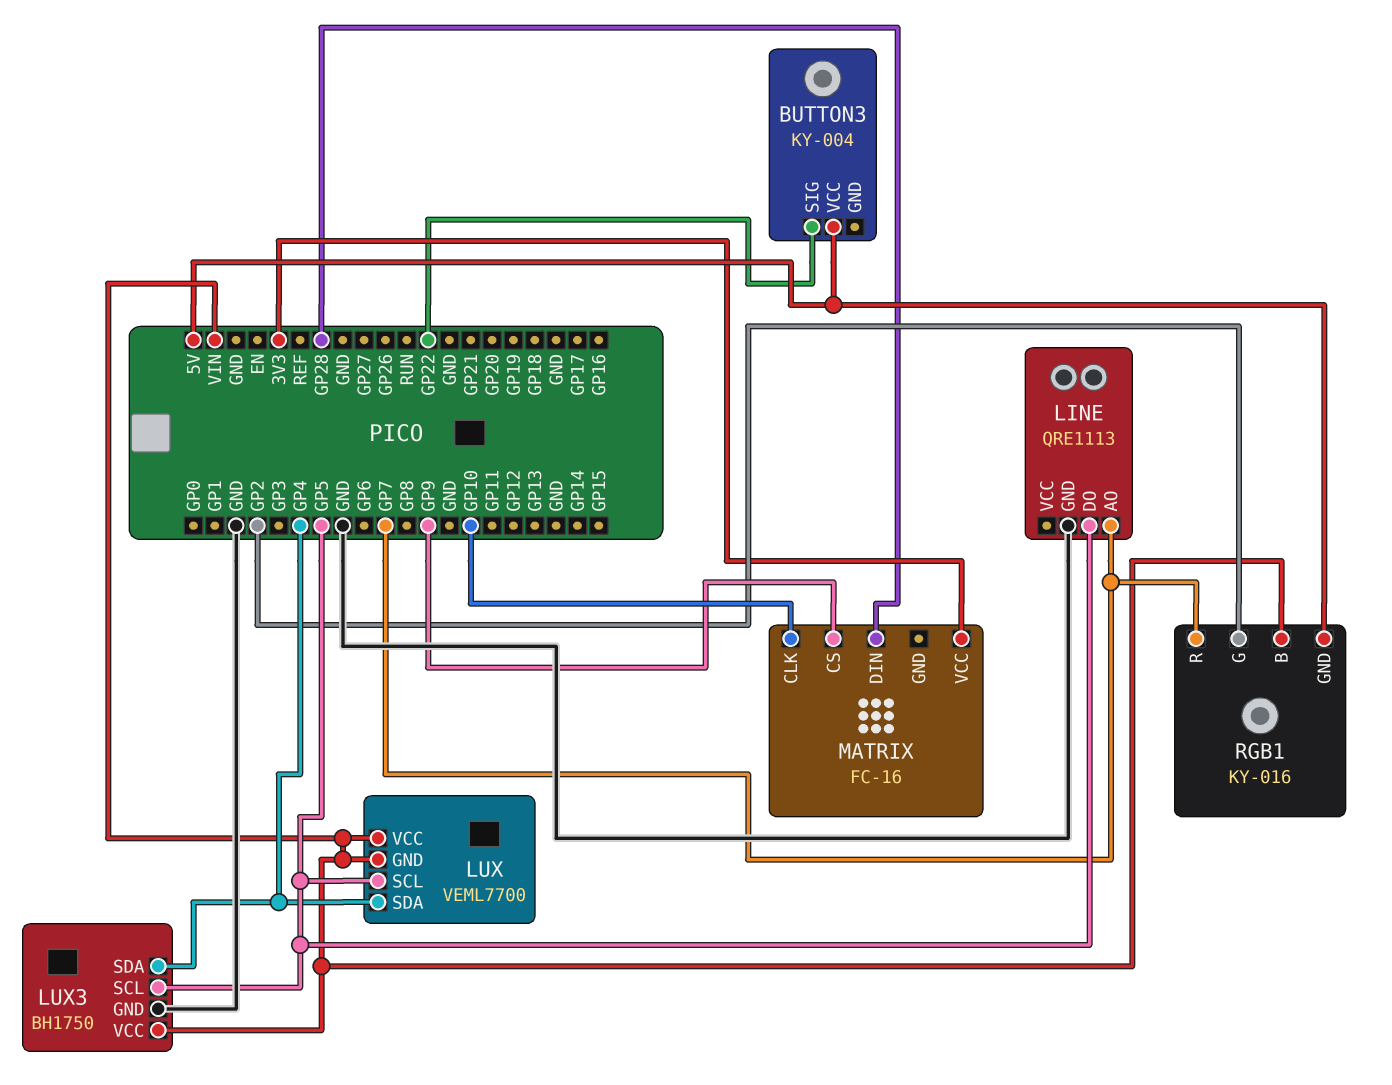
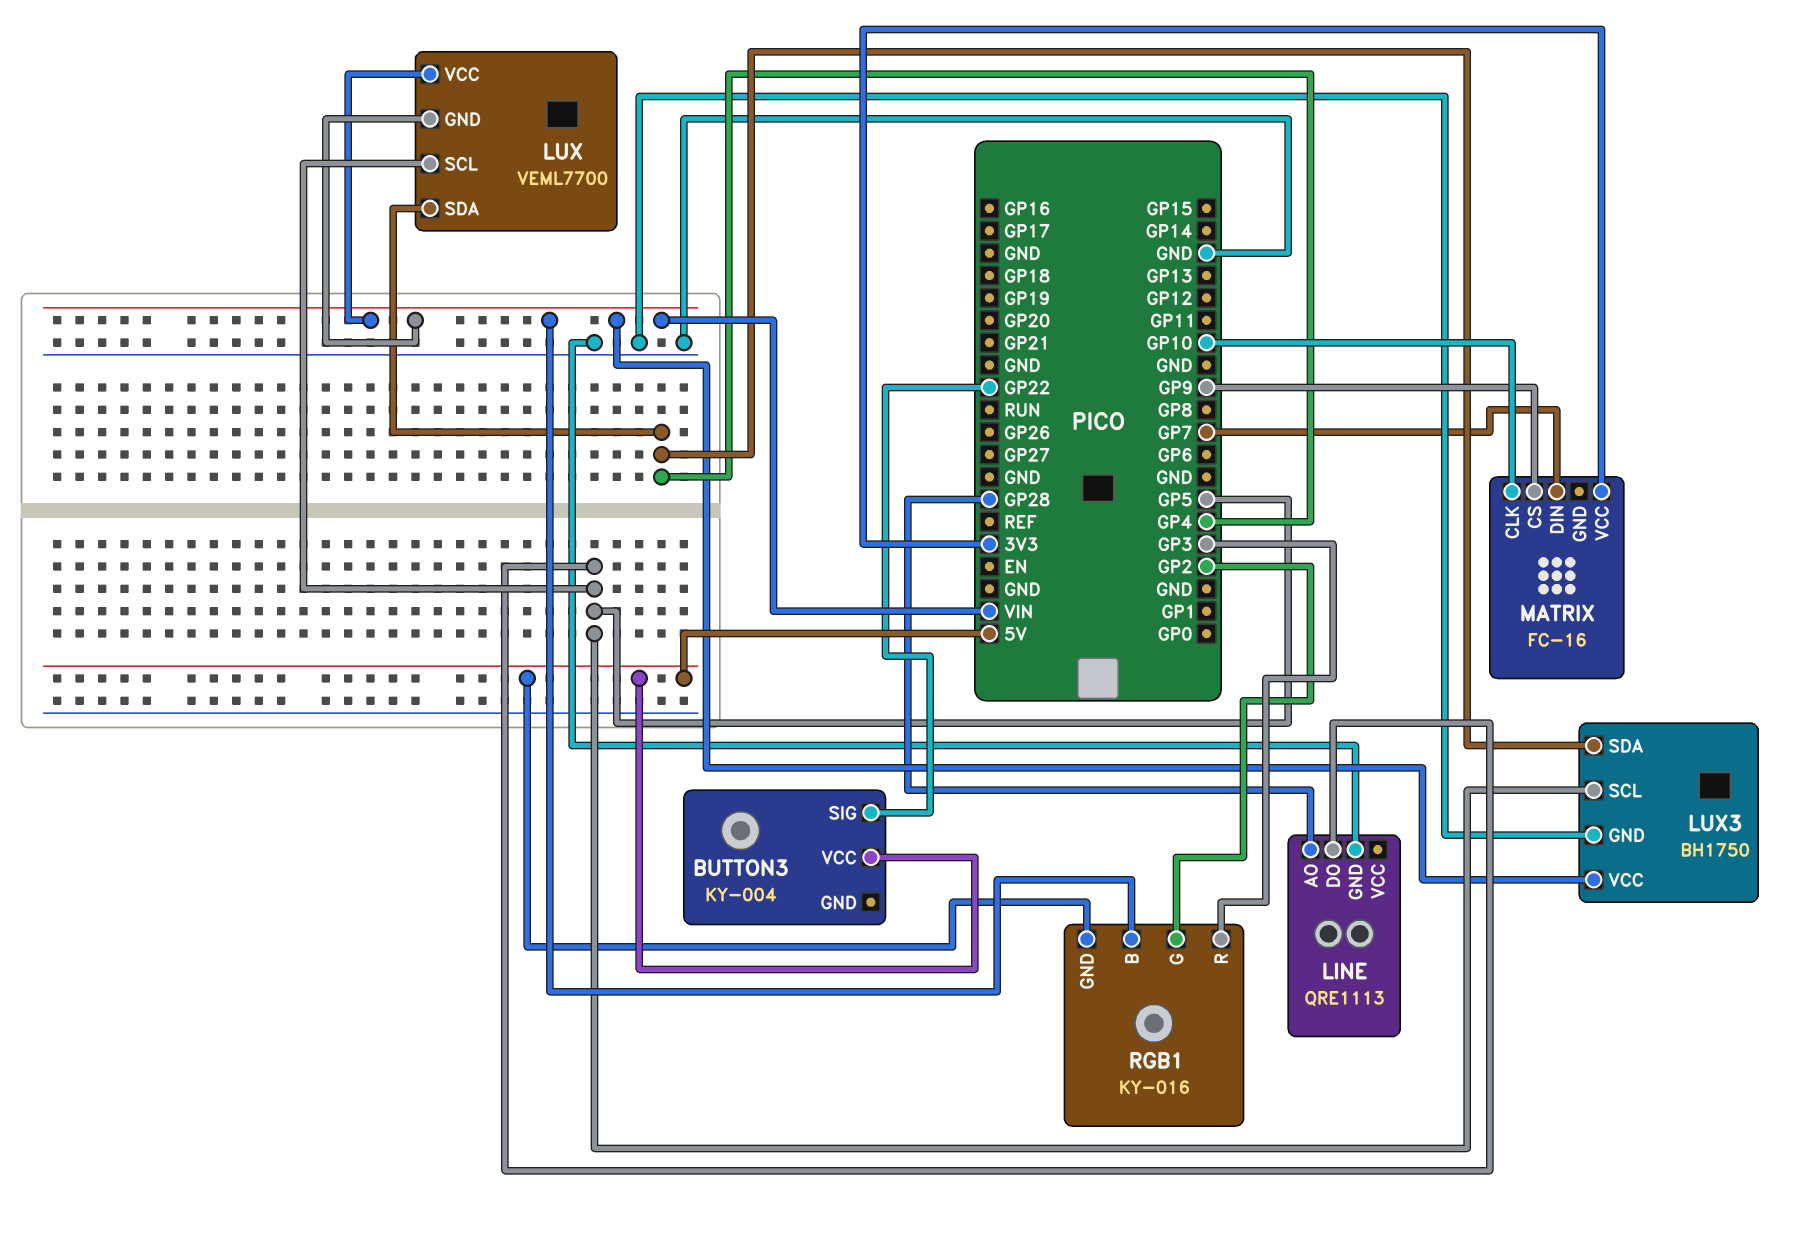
LINE pin AO: GP7 -> GP28
MATRIX pin DIN: GP28 -> GP7
RGB1 pin R: GP7 -> GP3

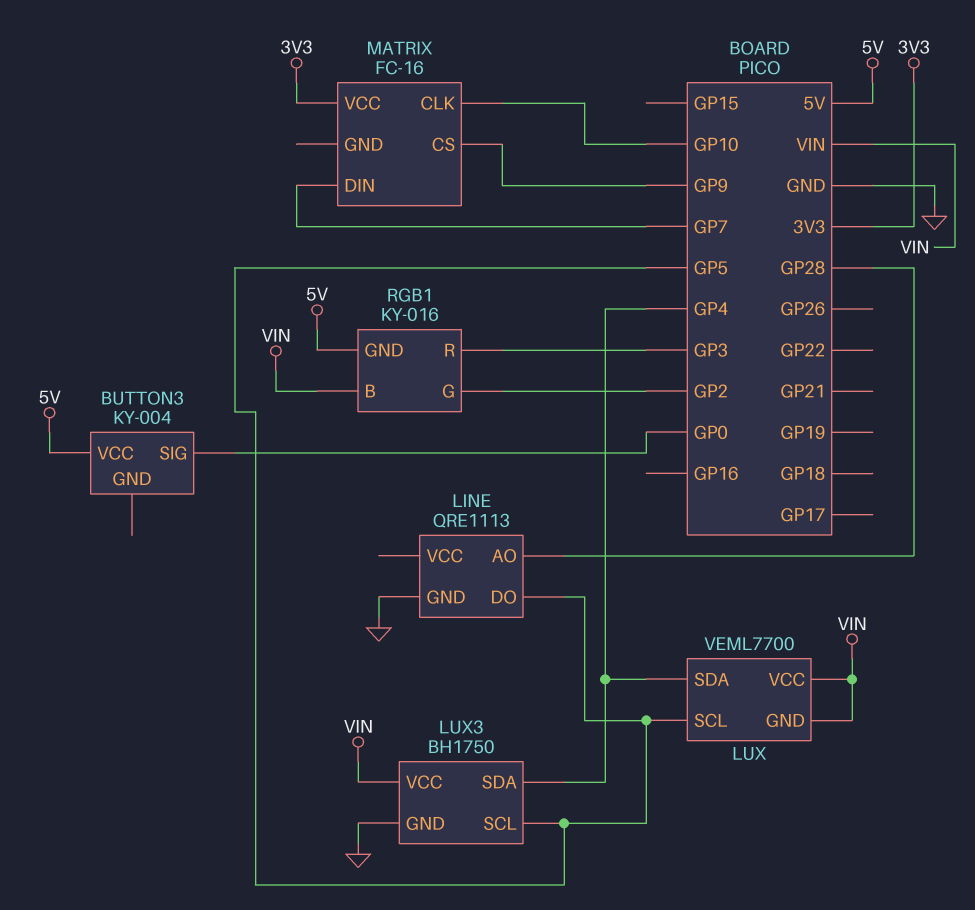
BUTTON3 pin SIG: GP22 -> GP0

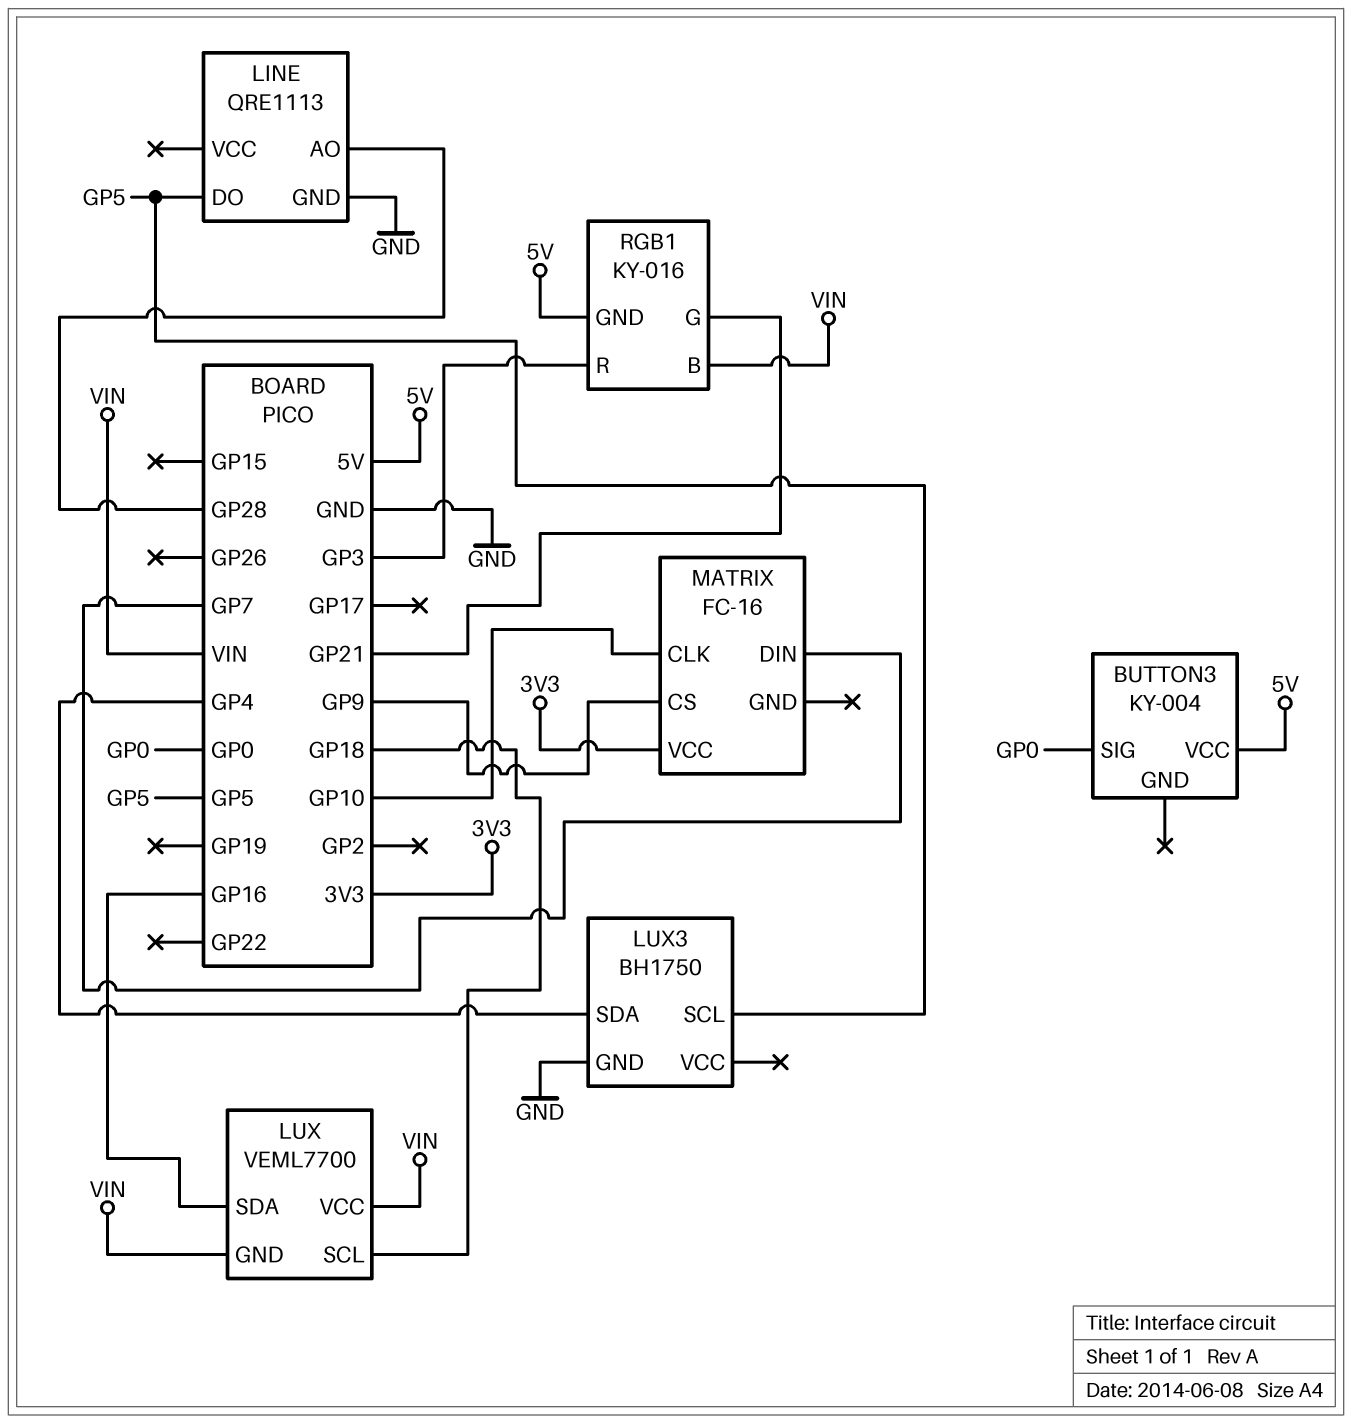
LUX pin SCL: GP5 -> GP18
LUX pin SDA: GP4 -> GP16
LUX3 pin VCC: VIN -> none
RGB1 pin G: GP2 -> GP21

